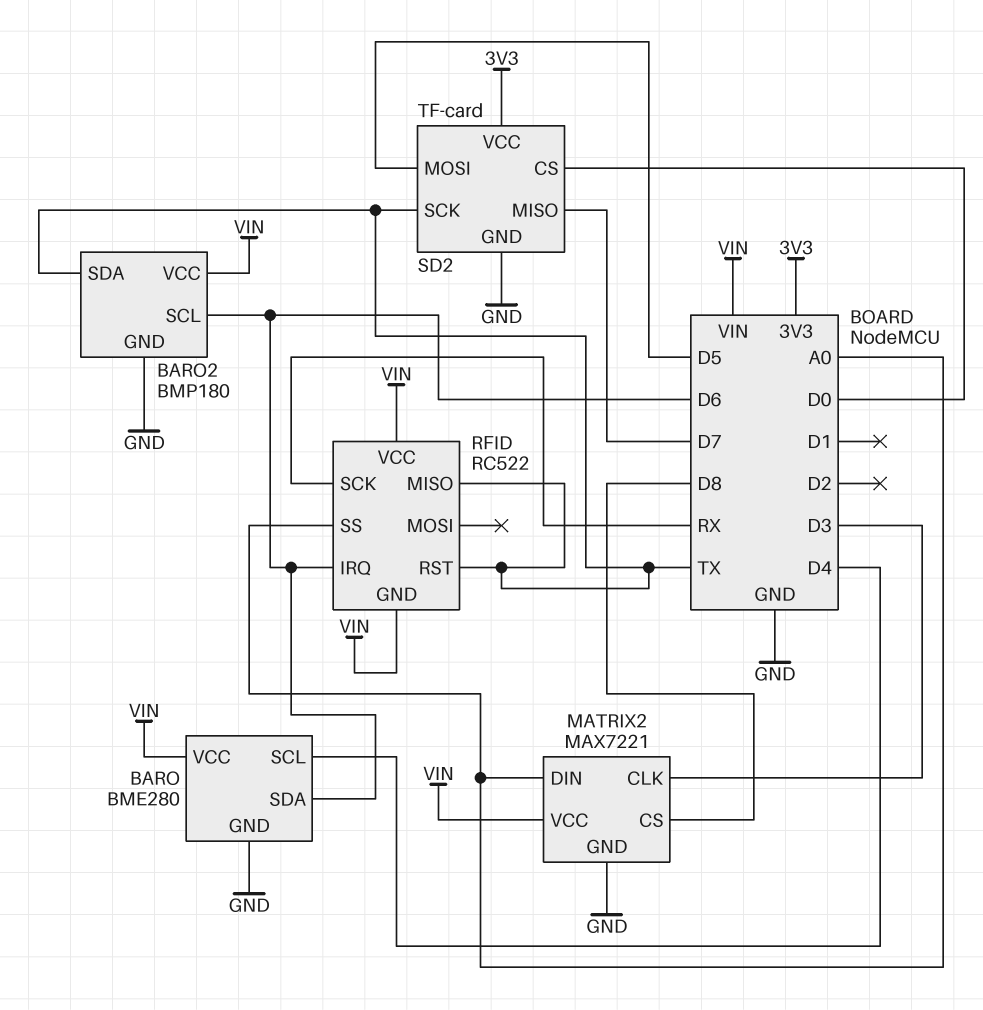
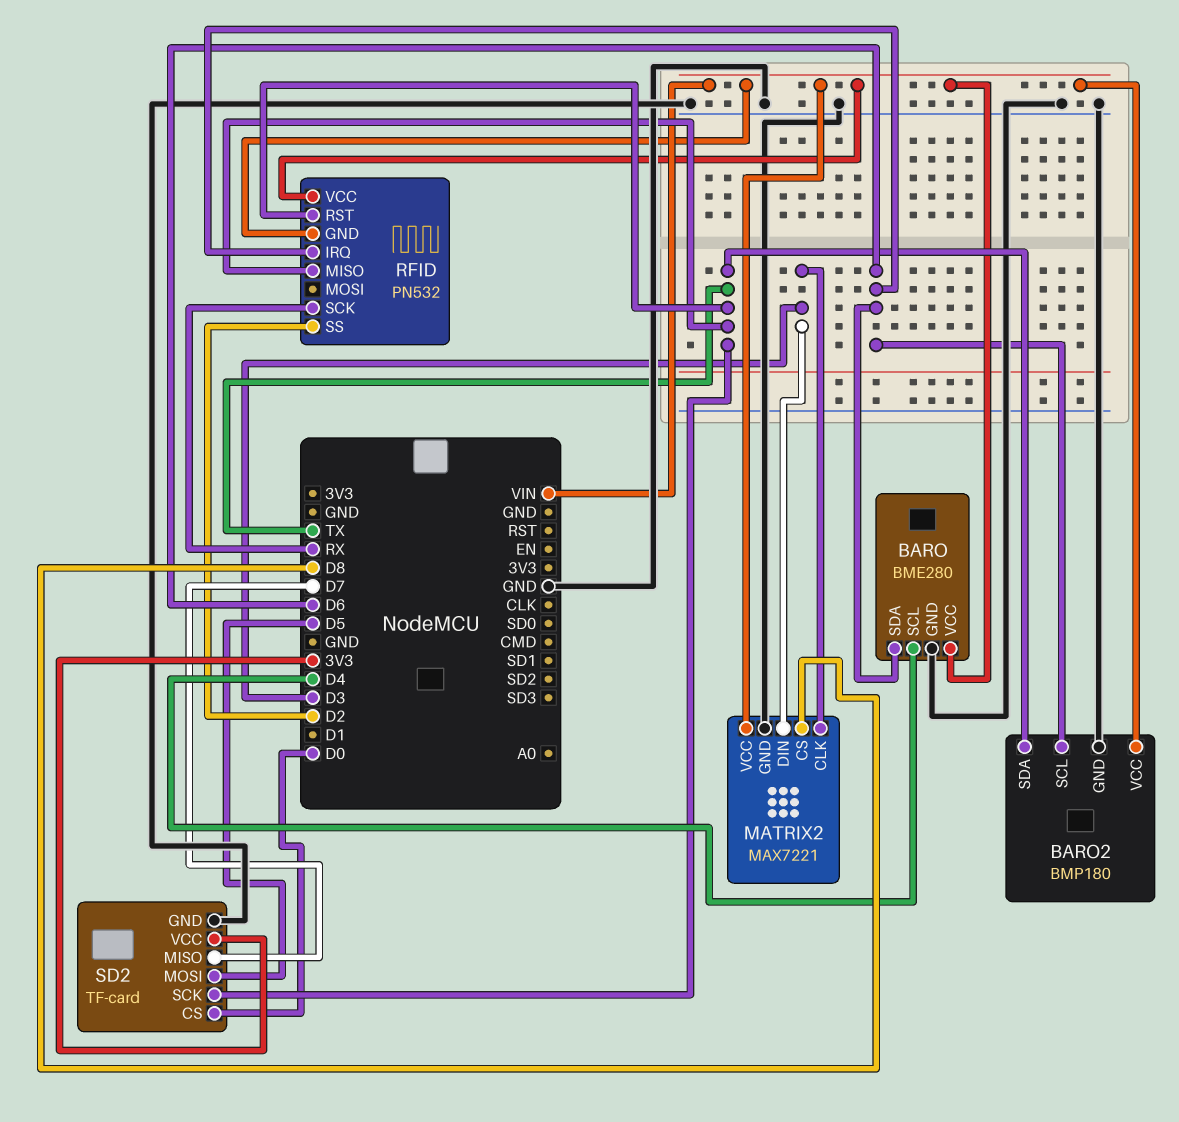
MATRIX2 pin DIN: A0 -> D3
RFID: RC522 -> PN532
RFID pin SS: A0 -> D2

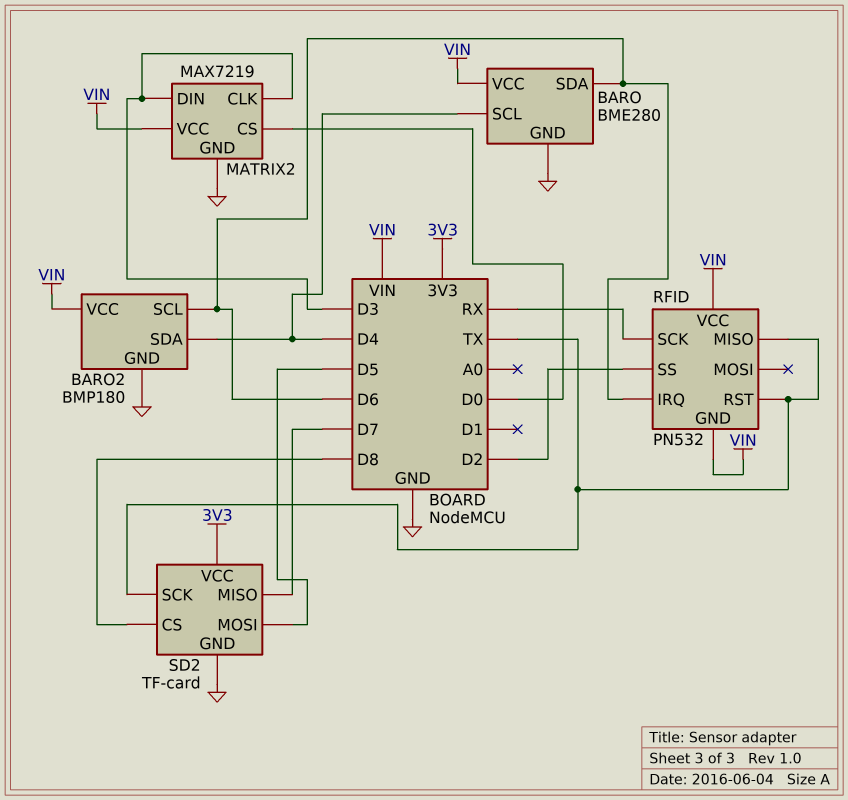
BARO2 pin SDA: TX -> D4
MATRIX2: MAX7221 -> MAX7219
MATRIX2 pin CS: D8 -> D0
SD2 pin CS: D0 -> D8

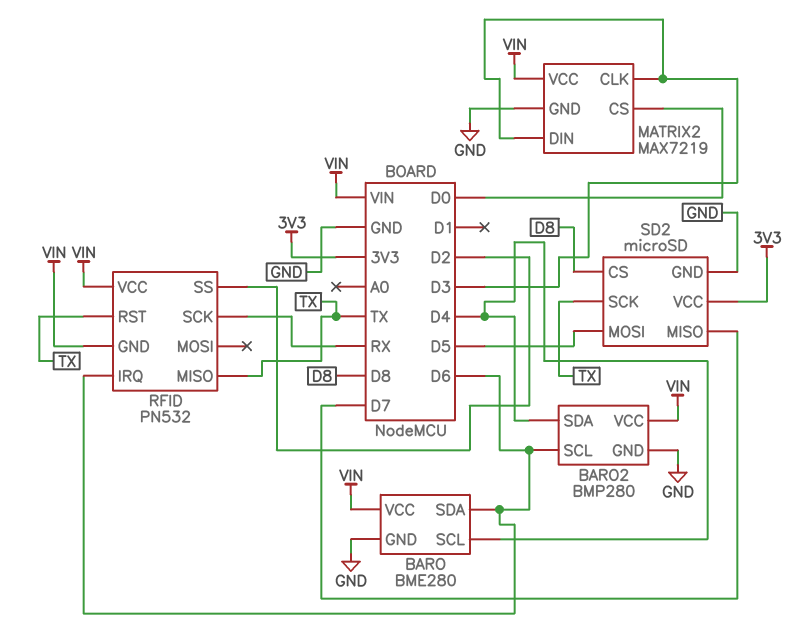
BARO2: BMP180 -> BMP280
SD2: TF-card -> microSD

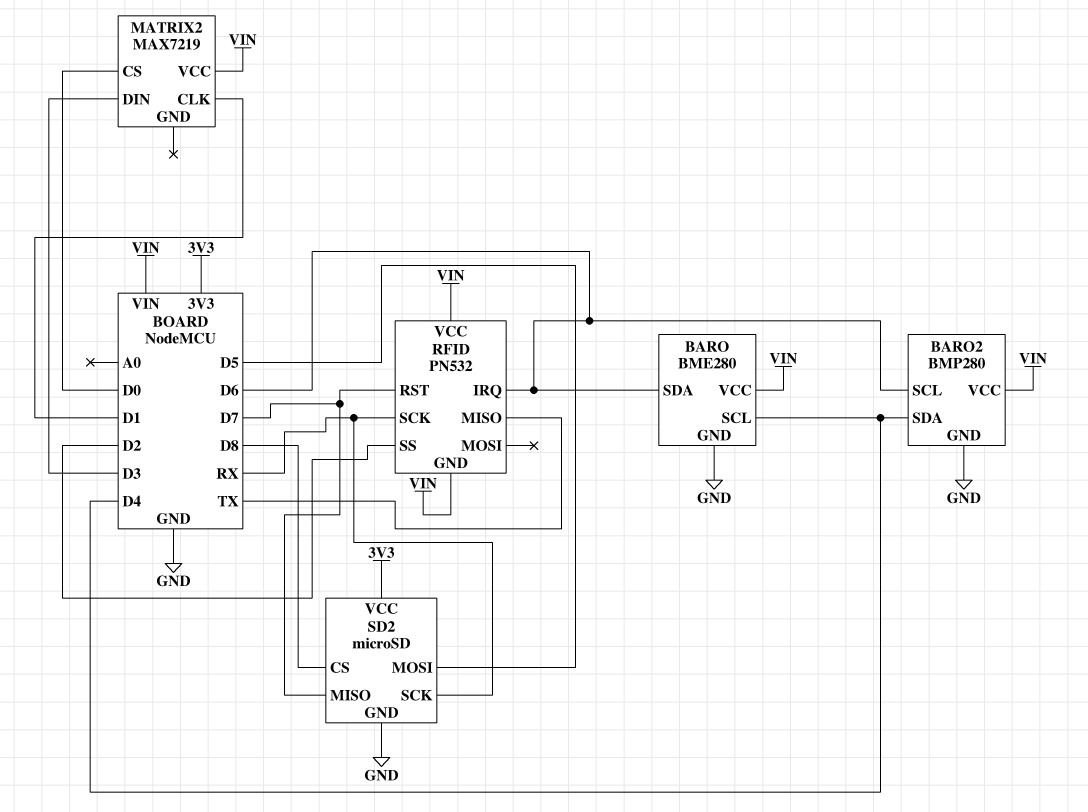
MATRIX2 pin CLK: D3 -> D1
MATRIX2 pin GND: GND -> none
RFID pin RST: TX -> D7
SD2 pin SCK: TX -> RX

